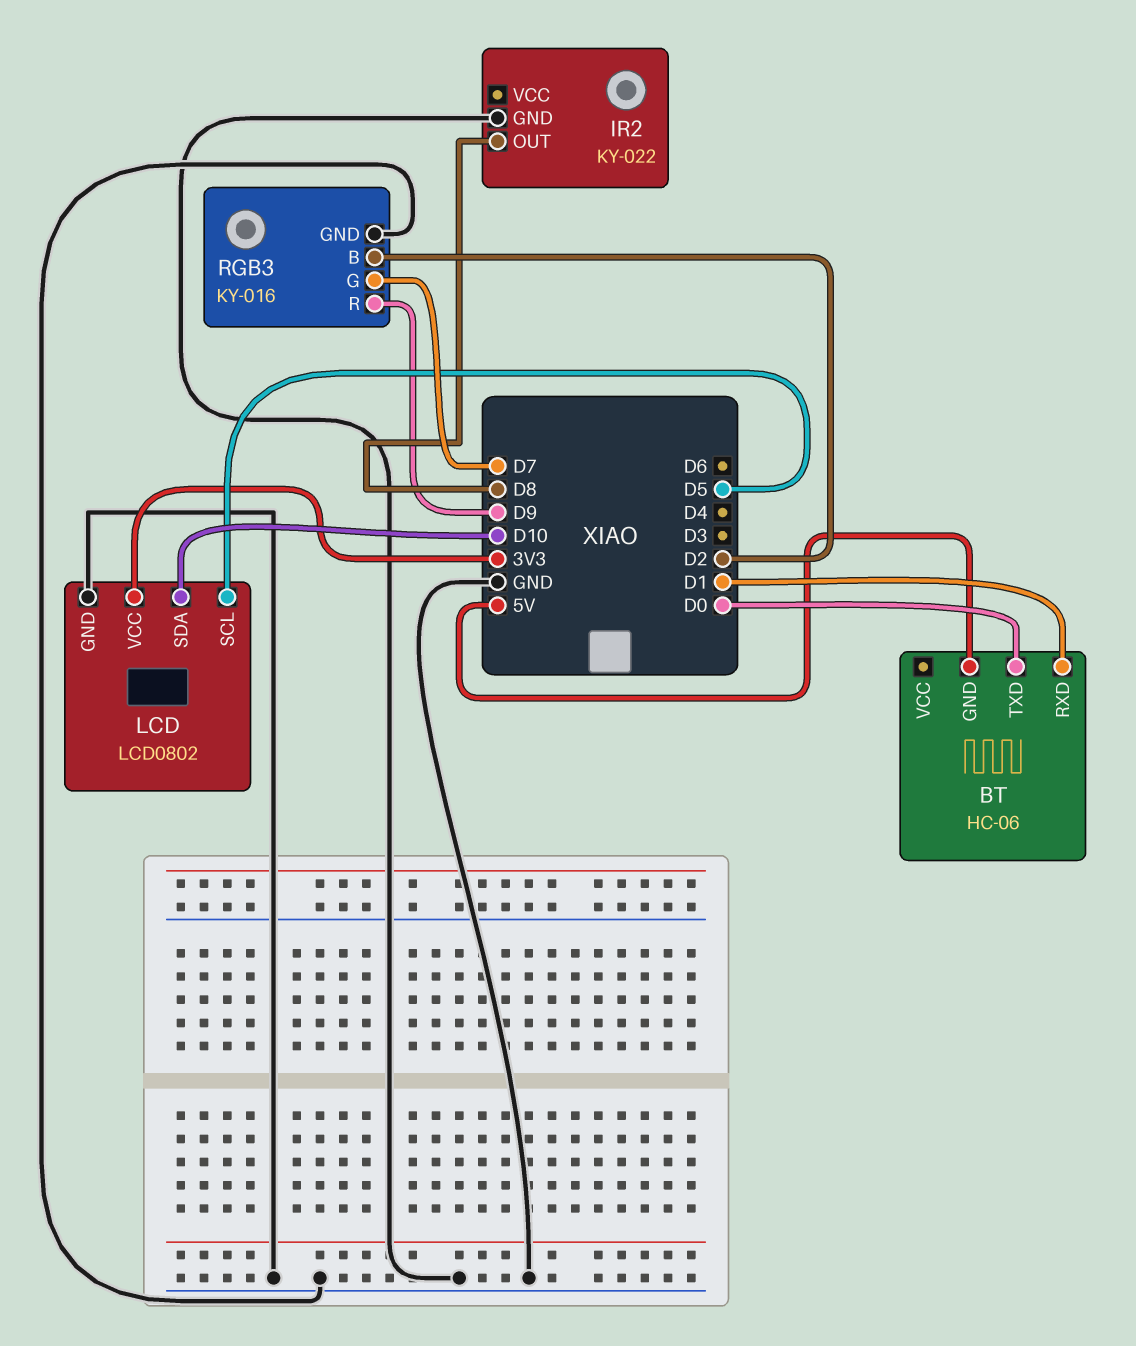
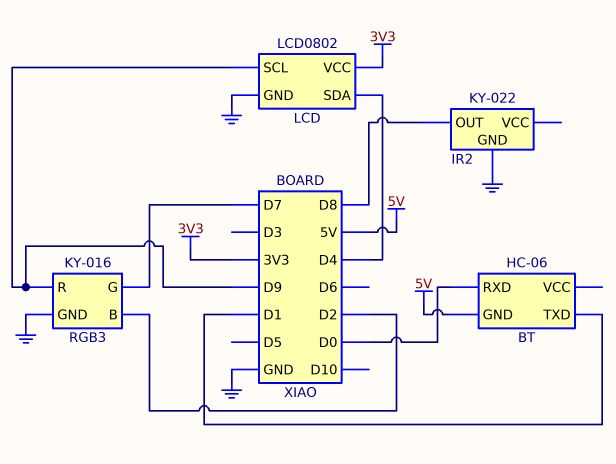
BT pin RXD: D1 -> D0
BT pin TXD: D0 -> D1
LCD pin SCL: D5 -> D9
LCD pin SDA: D10 -> D4

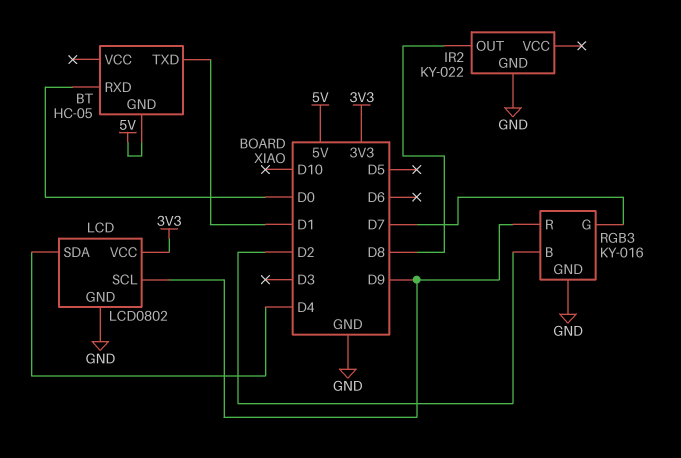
BT: HC-06 -> HC-05

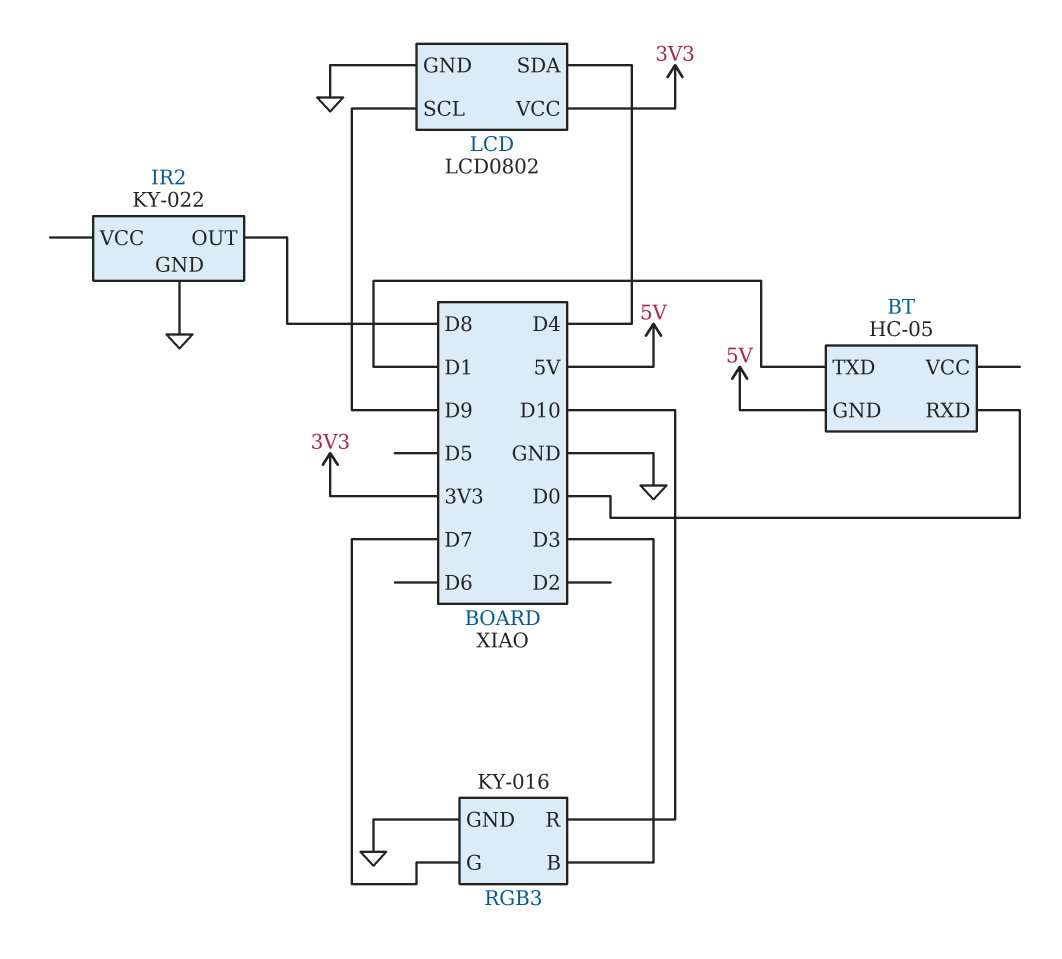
RGB3 pin B: D2 -> D3
RGB3 pin R: D9 -> D10

